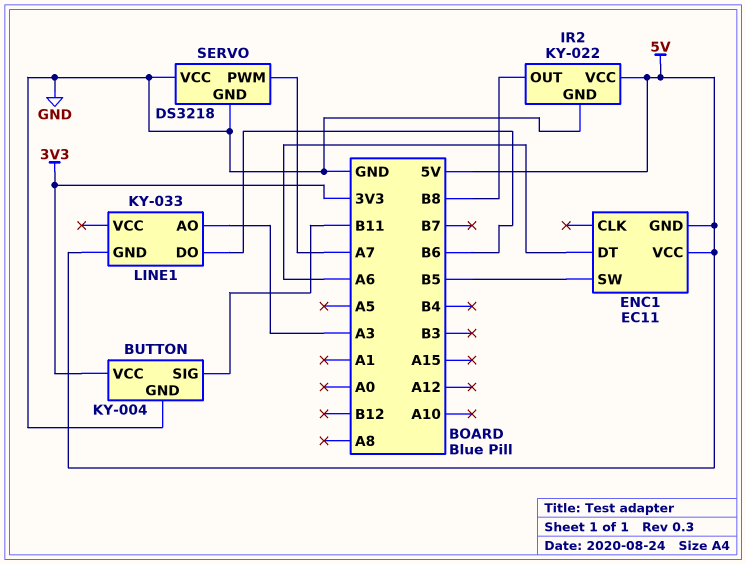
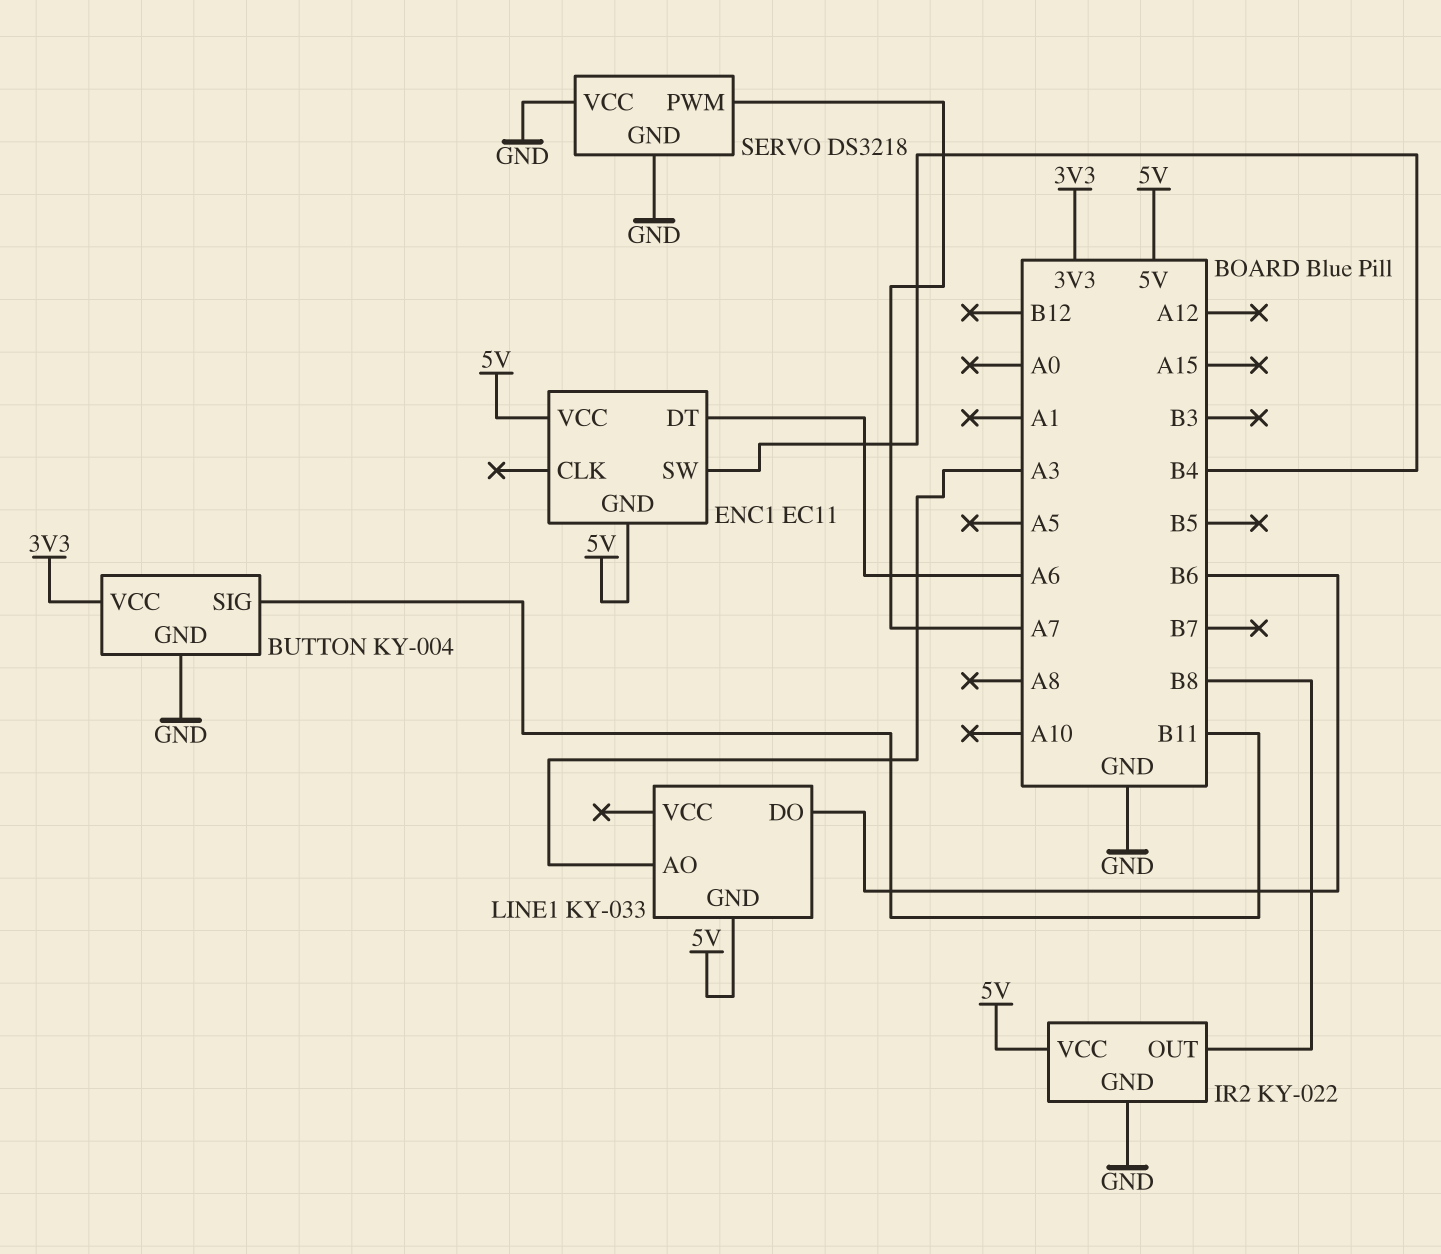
ENC1 pin SW: B5 -> B4

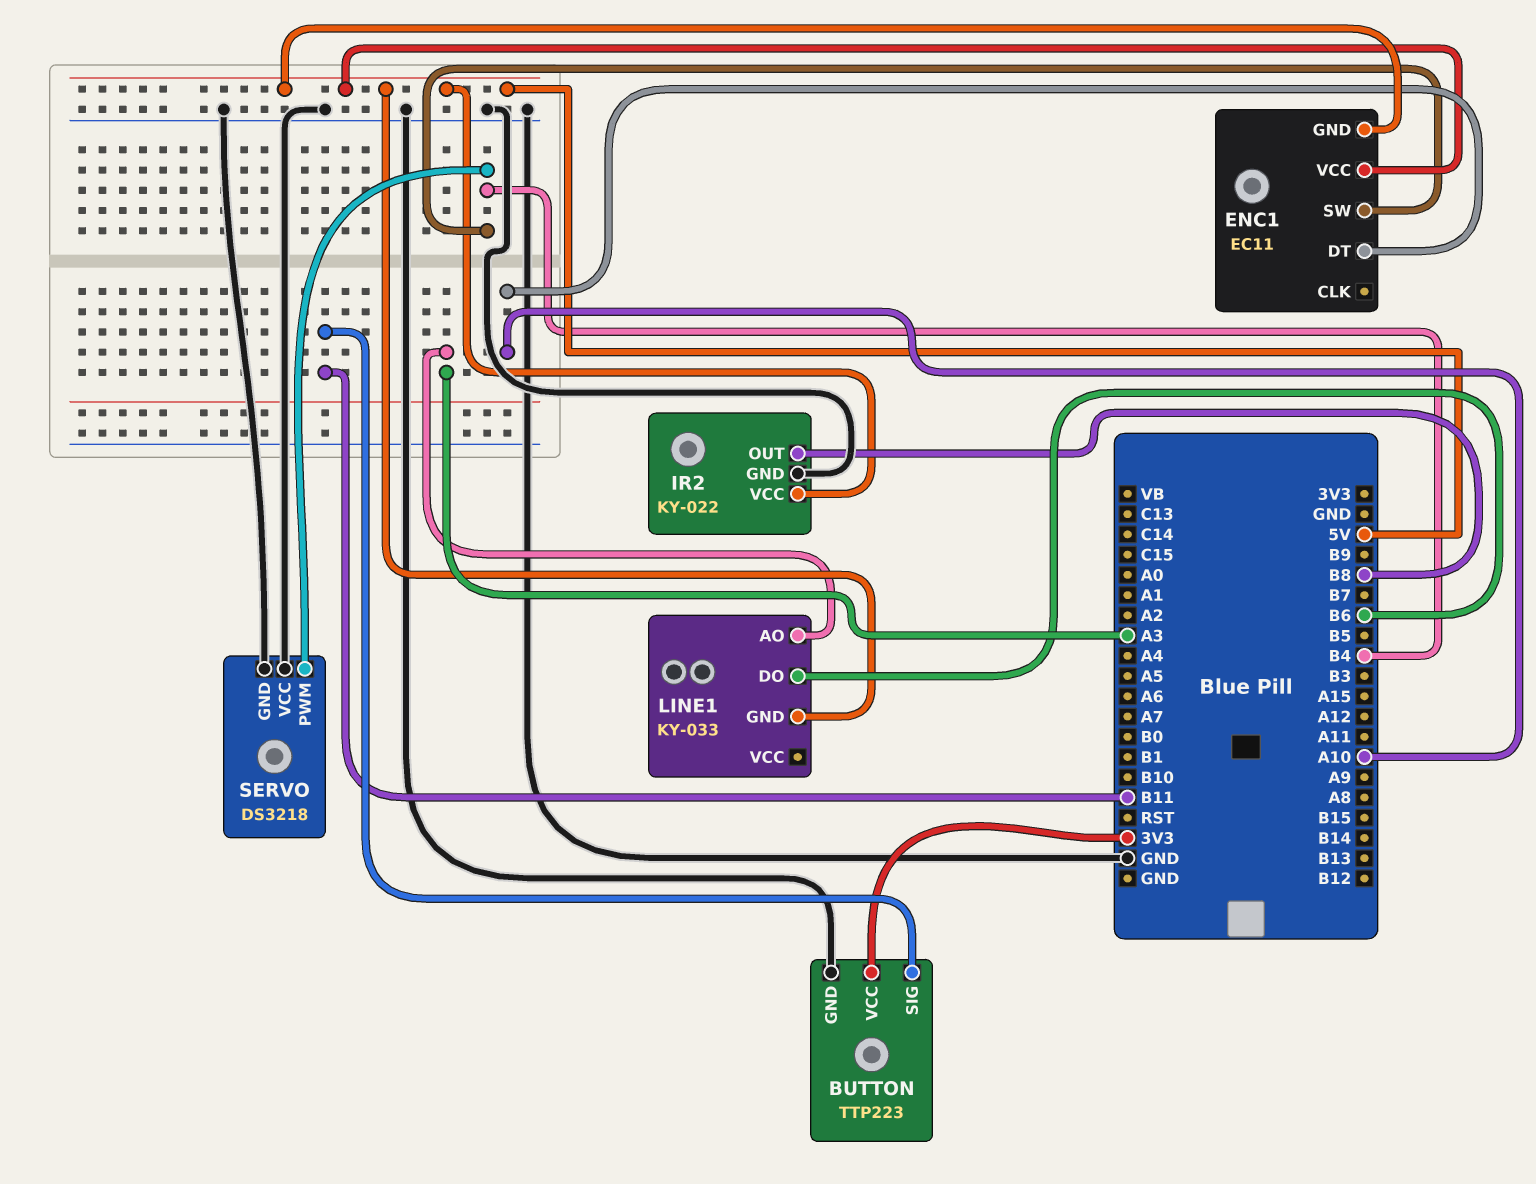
BUTTON: KY-004 -> TTP223
ENC1 pin DT: A6 -> A10
SERVO pin PWM: A7 -> B4

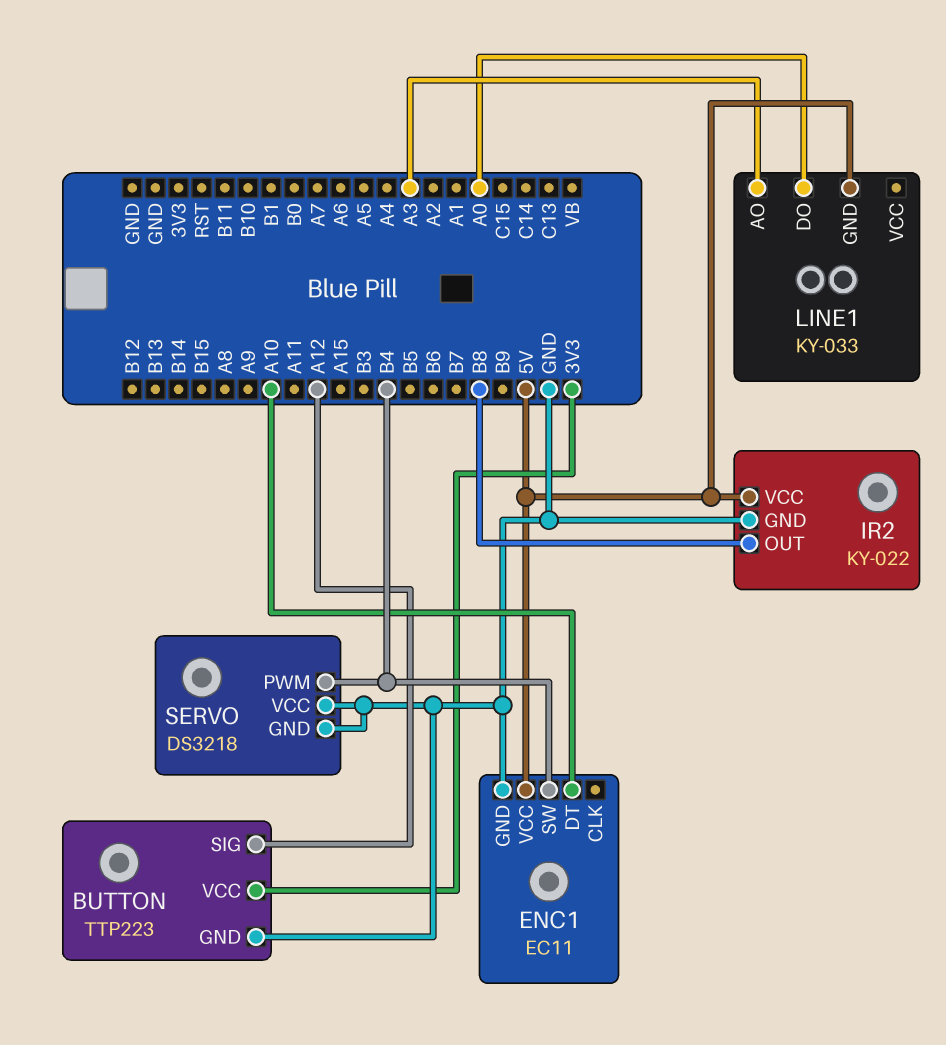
BUTTON pin SIG: B11 -> A12
ENC1 pin GND: 5V -> GND
LINE1 pin DO: B6 -> A0

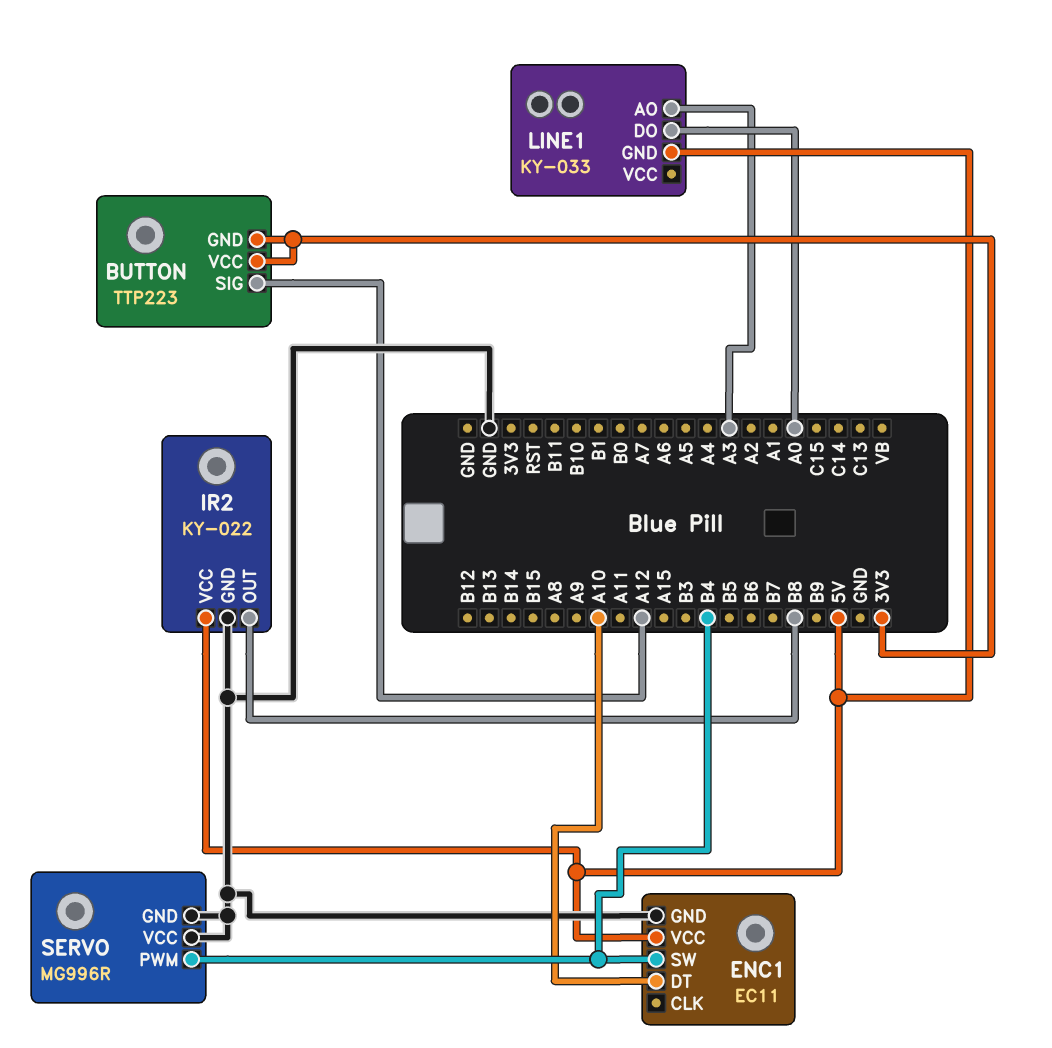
BUTTON pin GND: GND -> 3V3
SERVO: DS3218 -> MG996R

